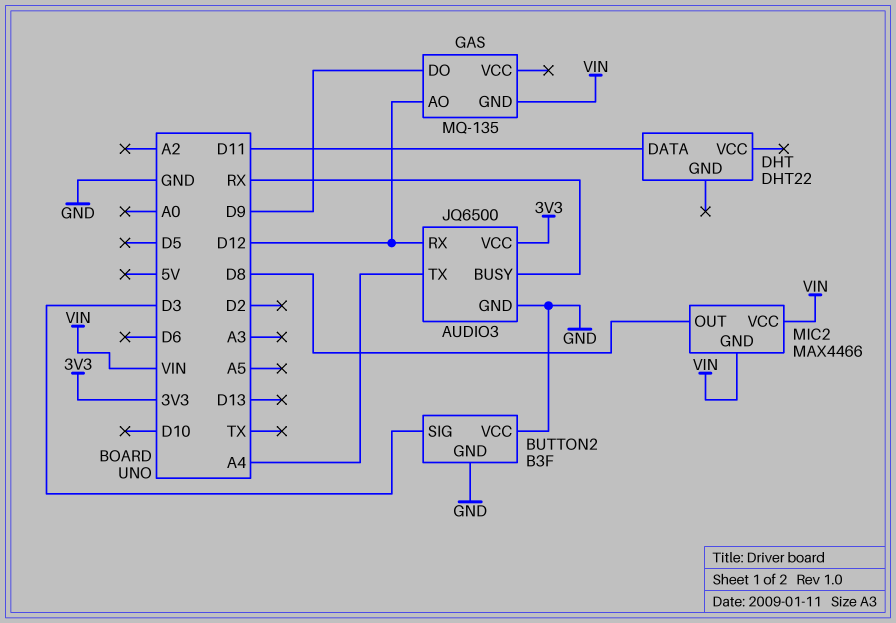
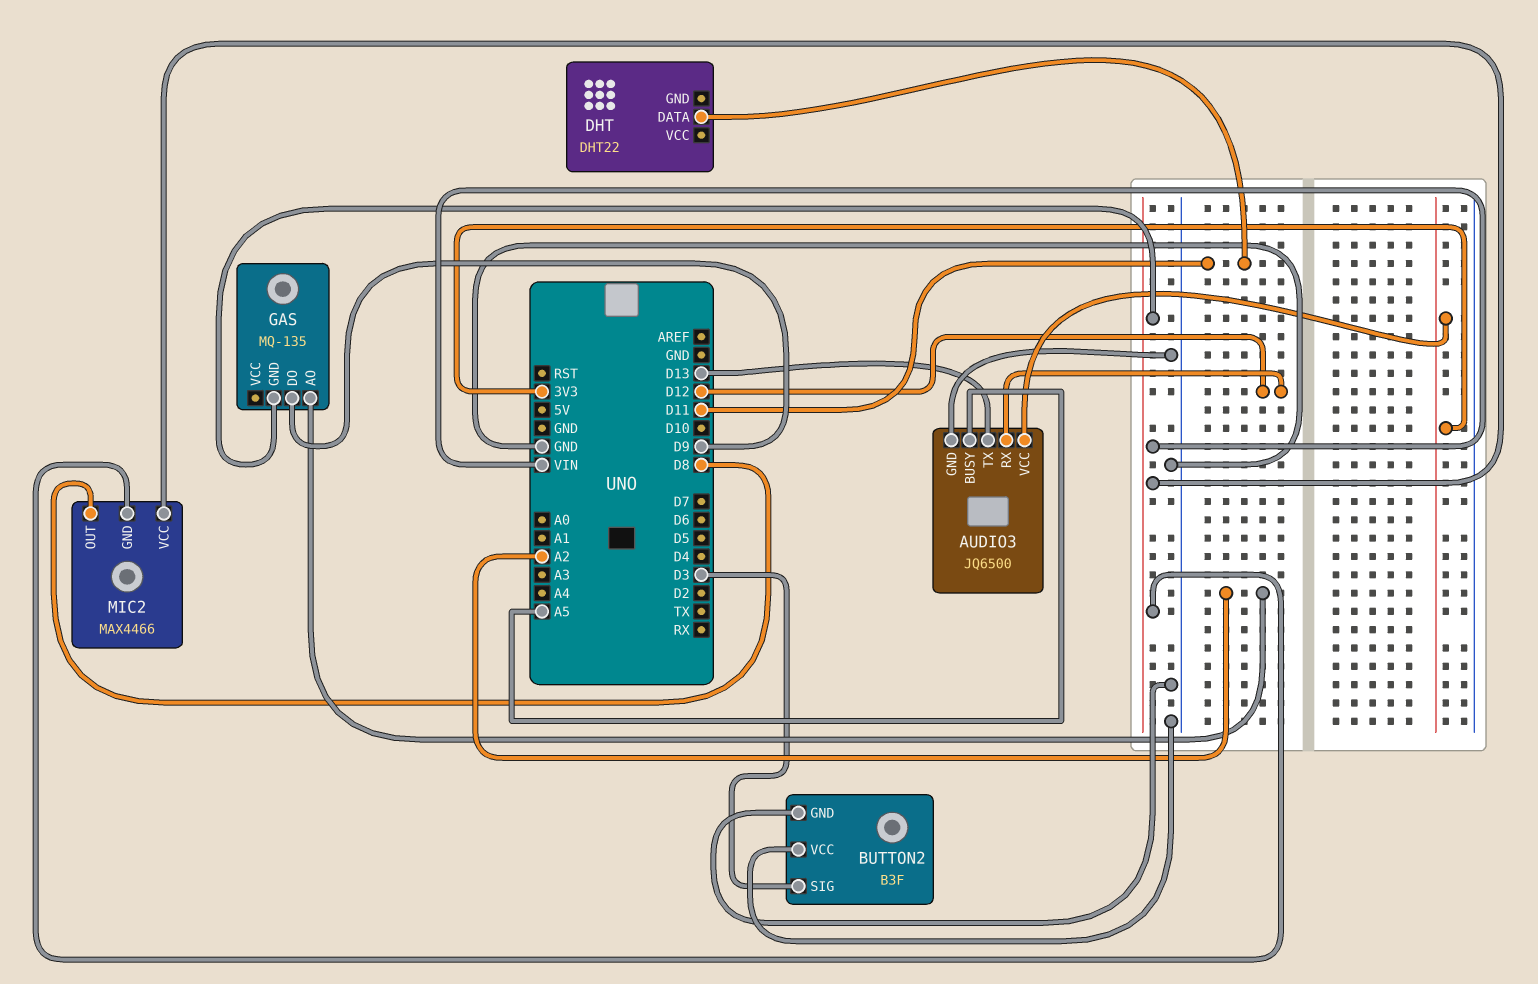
AUDIO3 pin BUSY: RX -> A5
AUDIO3 pin TX: A4 -> D13
GAS pin AO: D12 -> A2

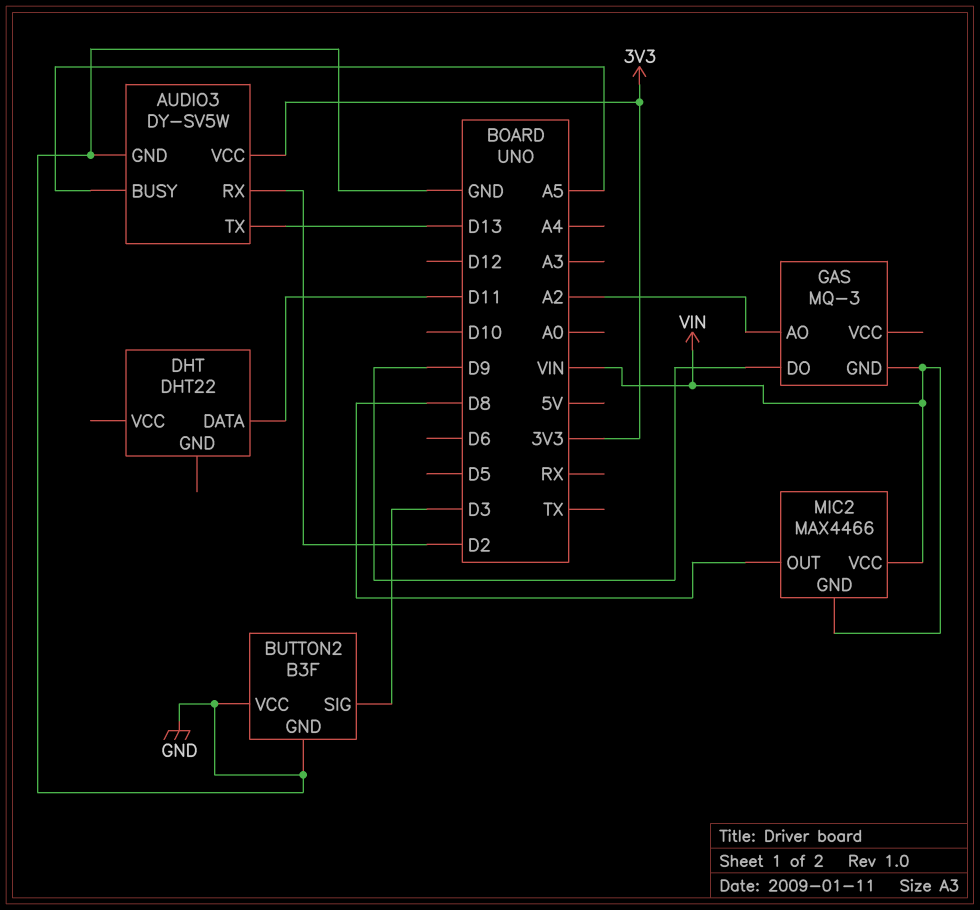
AUDIO3: JQ6500 -> DY-SV5W
AUDIO3 pin RX: D12 -> D2
GAS: MQ-135 -> MQ-3

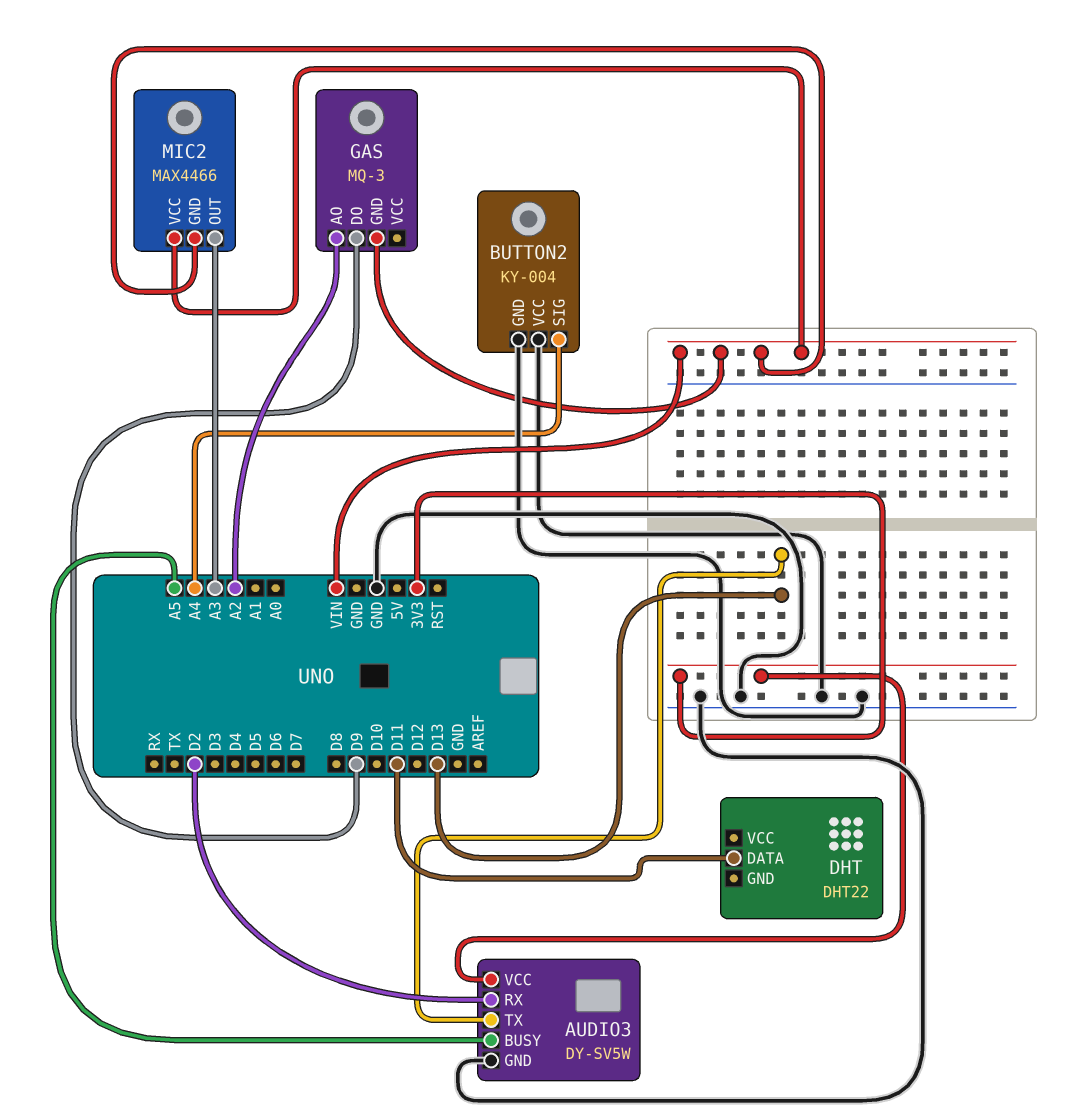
BUTTON2: B3F -> KY-004
BUTTON2 pin SIG: D3 -> A4
MIC2 pin OUT: D8 -> A3

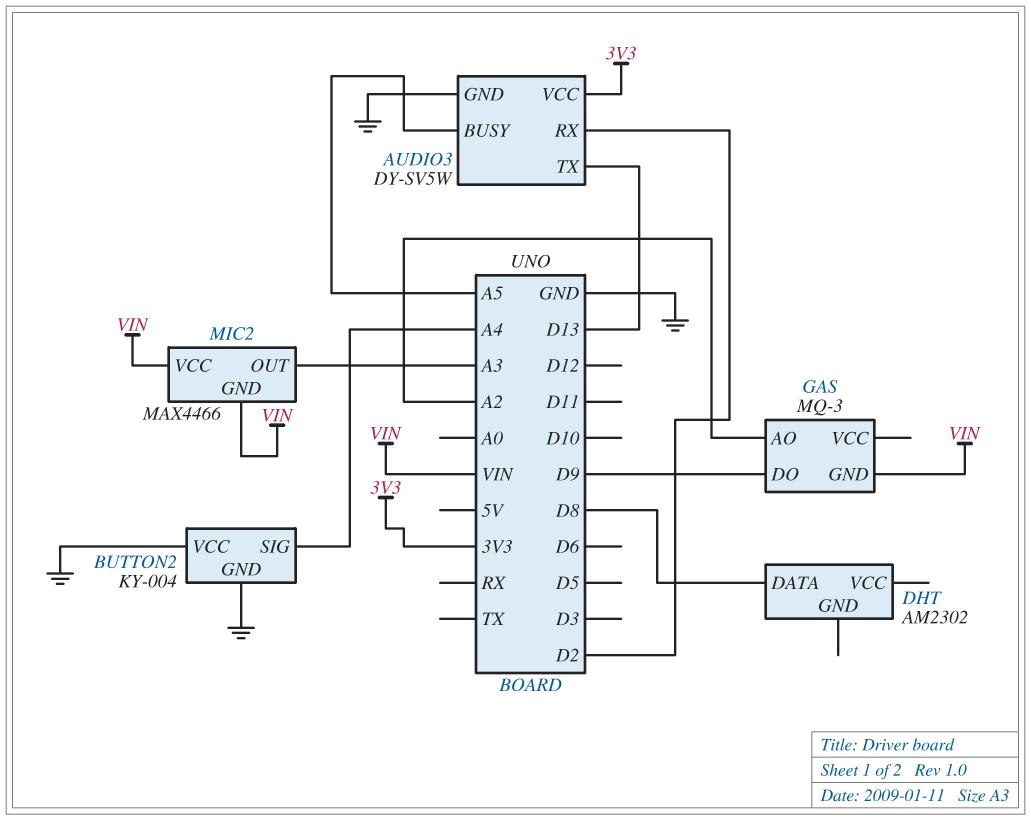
DHT: DHT22 -> AM2302
DHT pin DATA: D11 -> D8

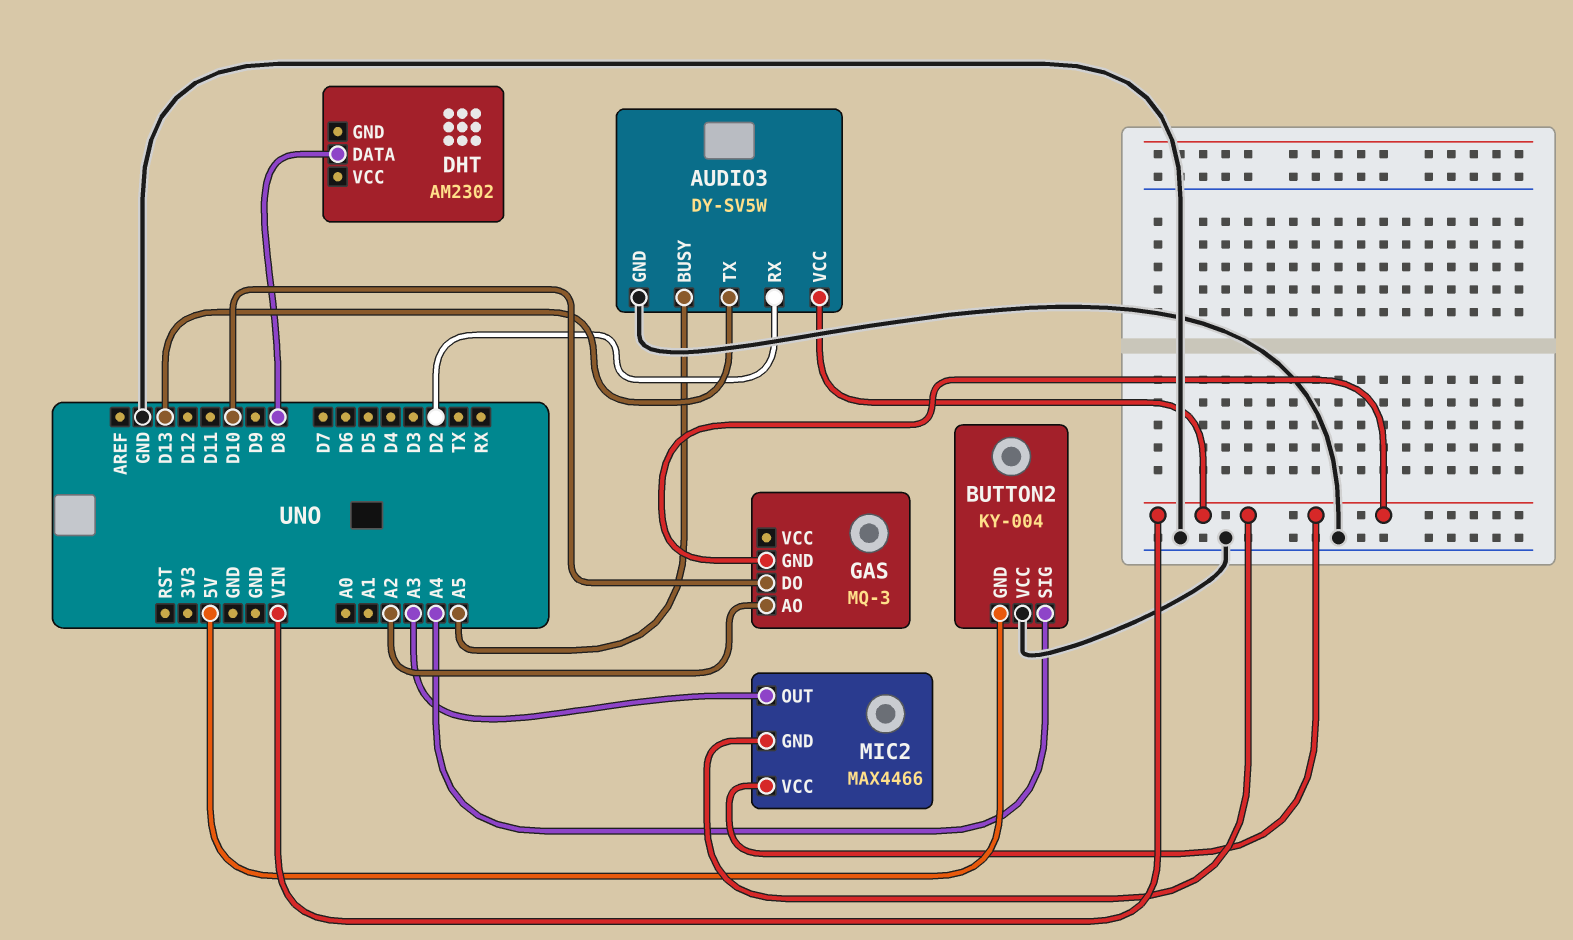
AUDIO3 pin VCC: 3V3 -> VIN
BUTTON2 pin GND: GND -> 5V
GAS pin DO: D9 -> D10

